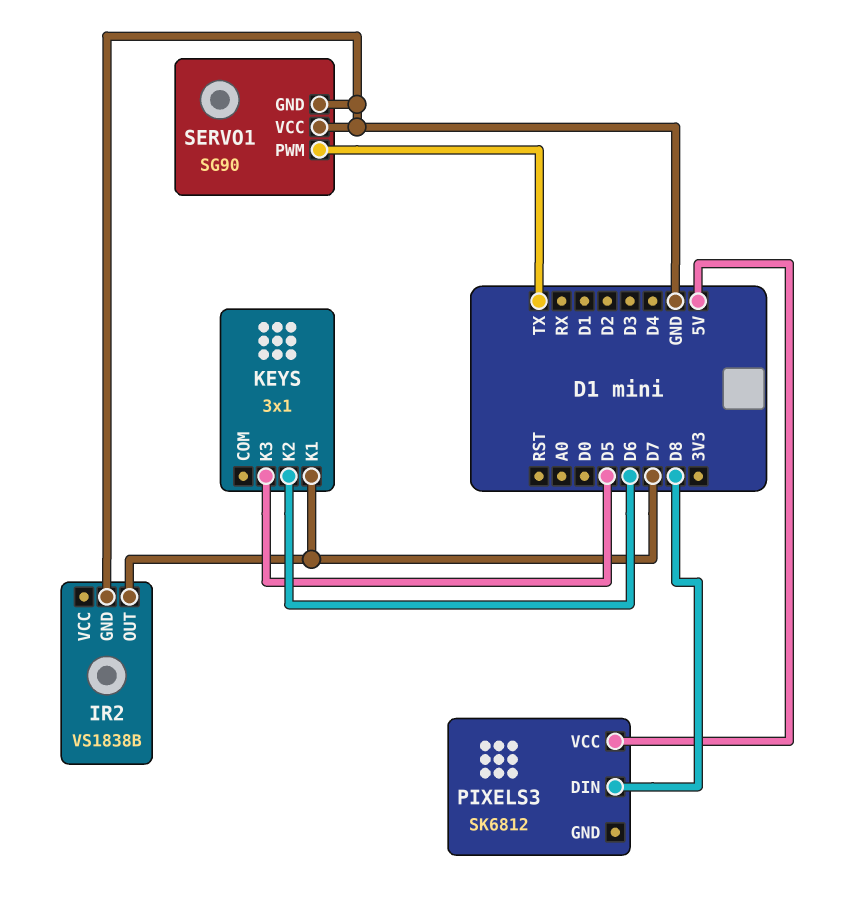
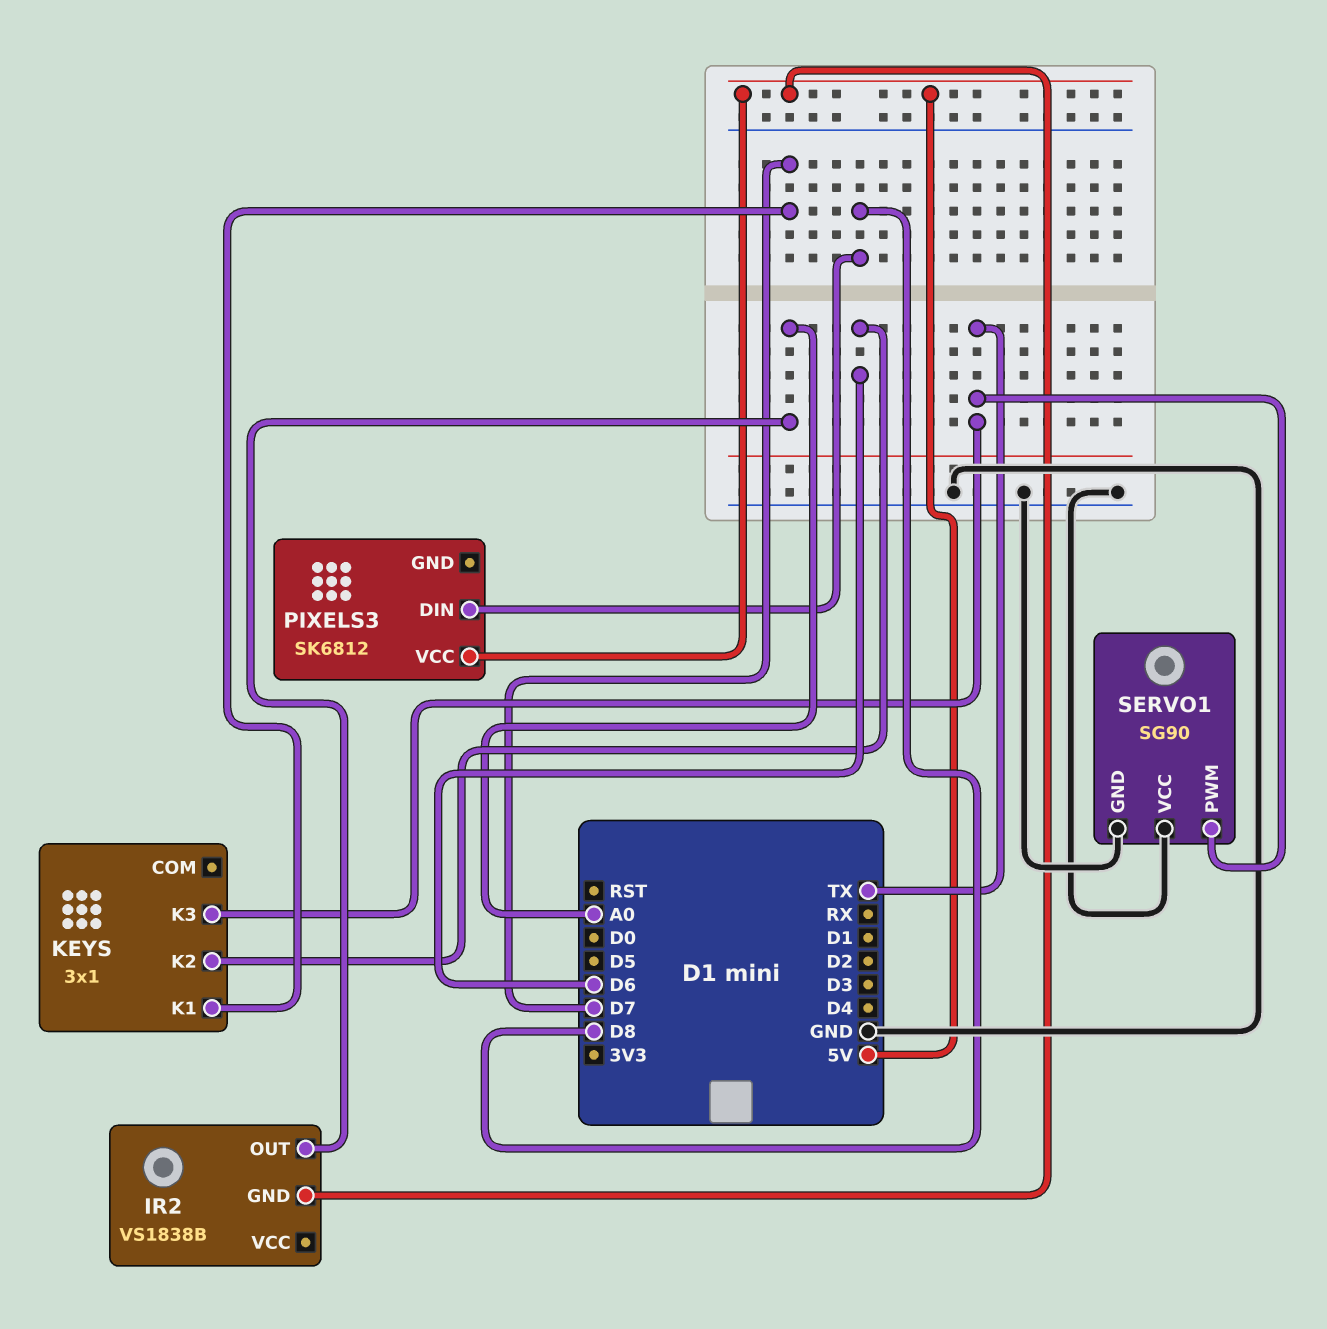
IR2 pin GND: GND -> 5V
IR2 pin OUT: D7 -> A0
KEYS pin K3: D5 -> TX

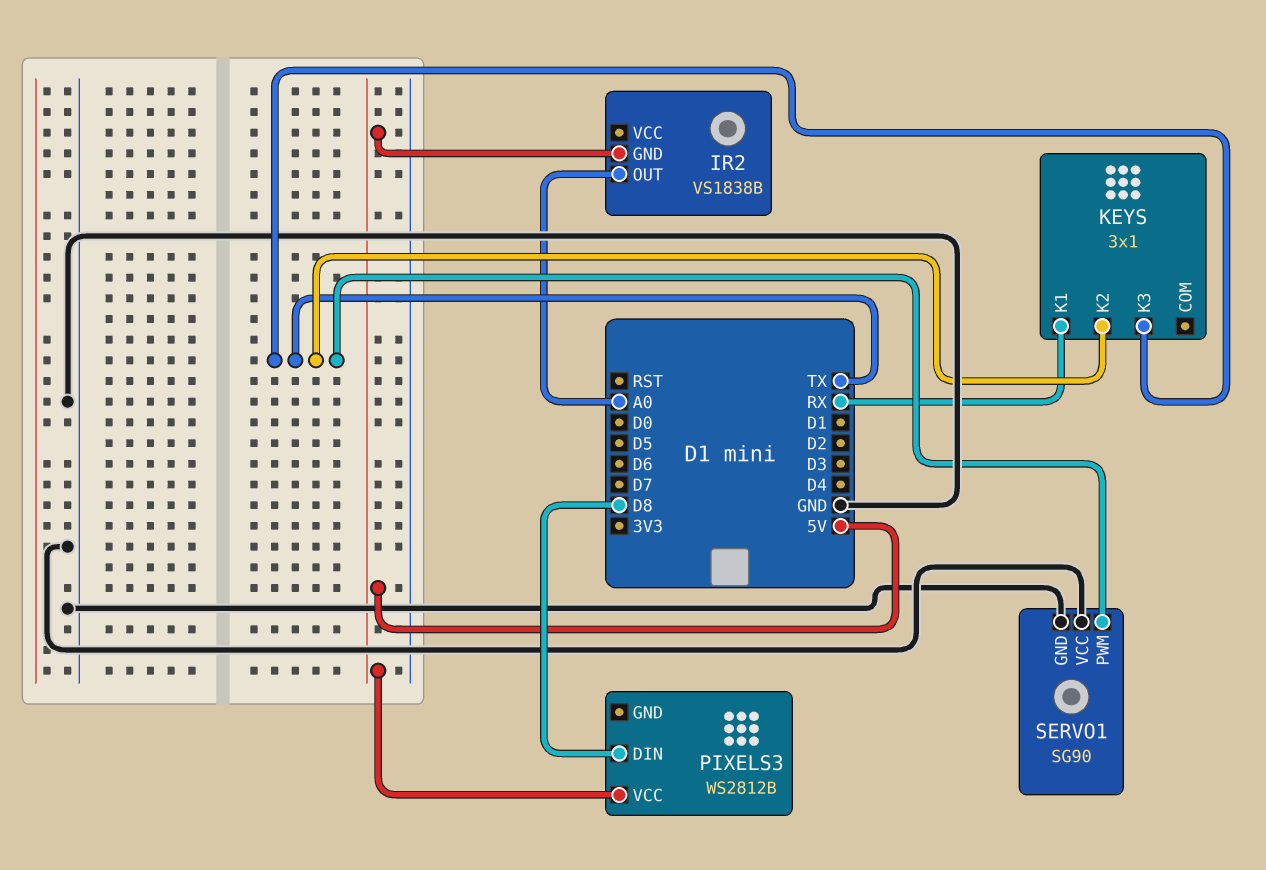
KEYS pin K1: D7 -> RX
KEYS pin K2: D6 -> TX
PIXELS3: SK6812 -> WS2812B

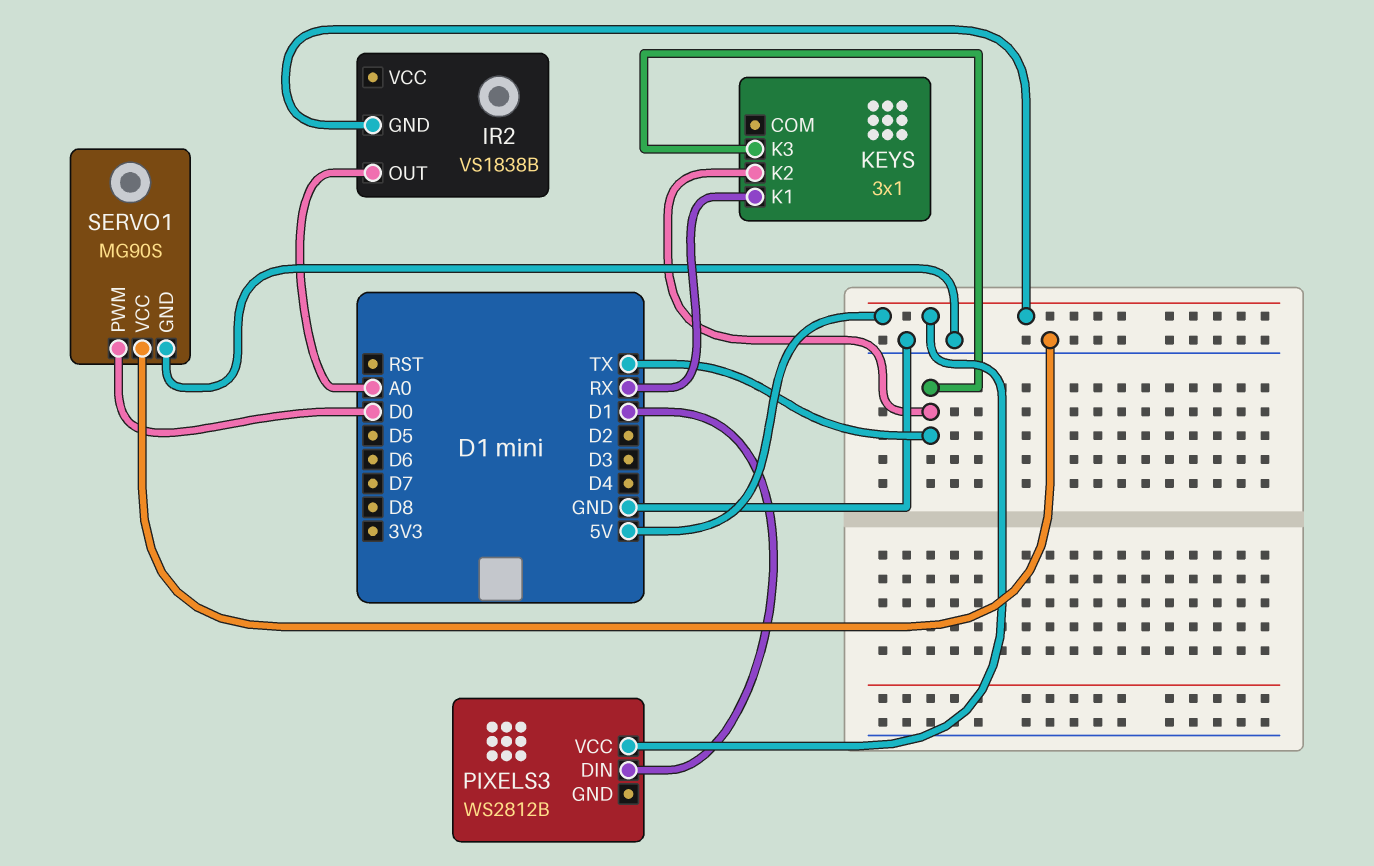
PIXELS3 pin DIN: D8 -> D1
SERVO1: SG90 -> MG90S
SERVO1 pin PWM: TX -> D0

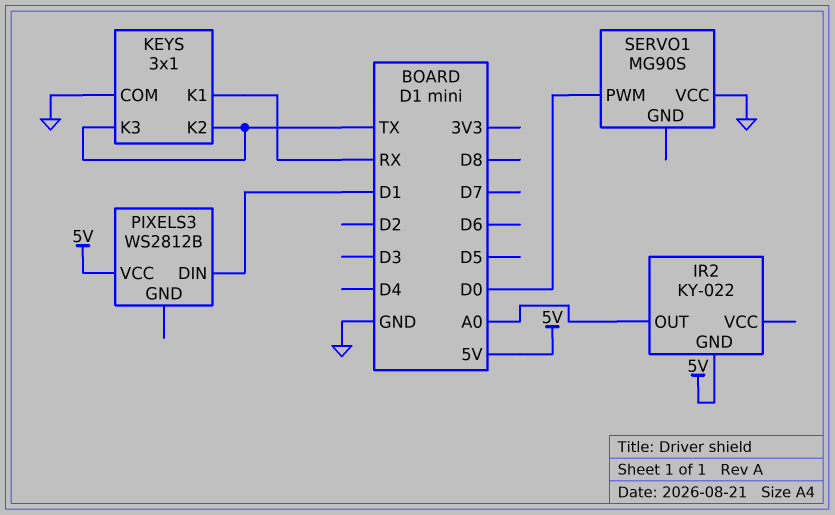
IR2: VS1838B -> KY-022
KEYS pin COM: none -> GND
SERVO1 pin GND: GND -> none

